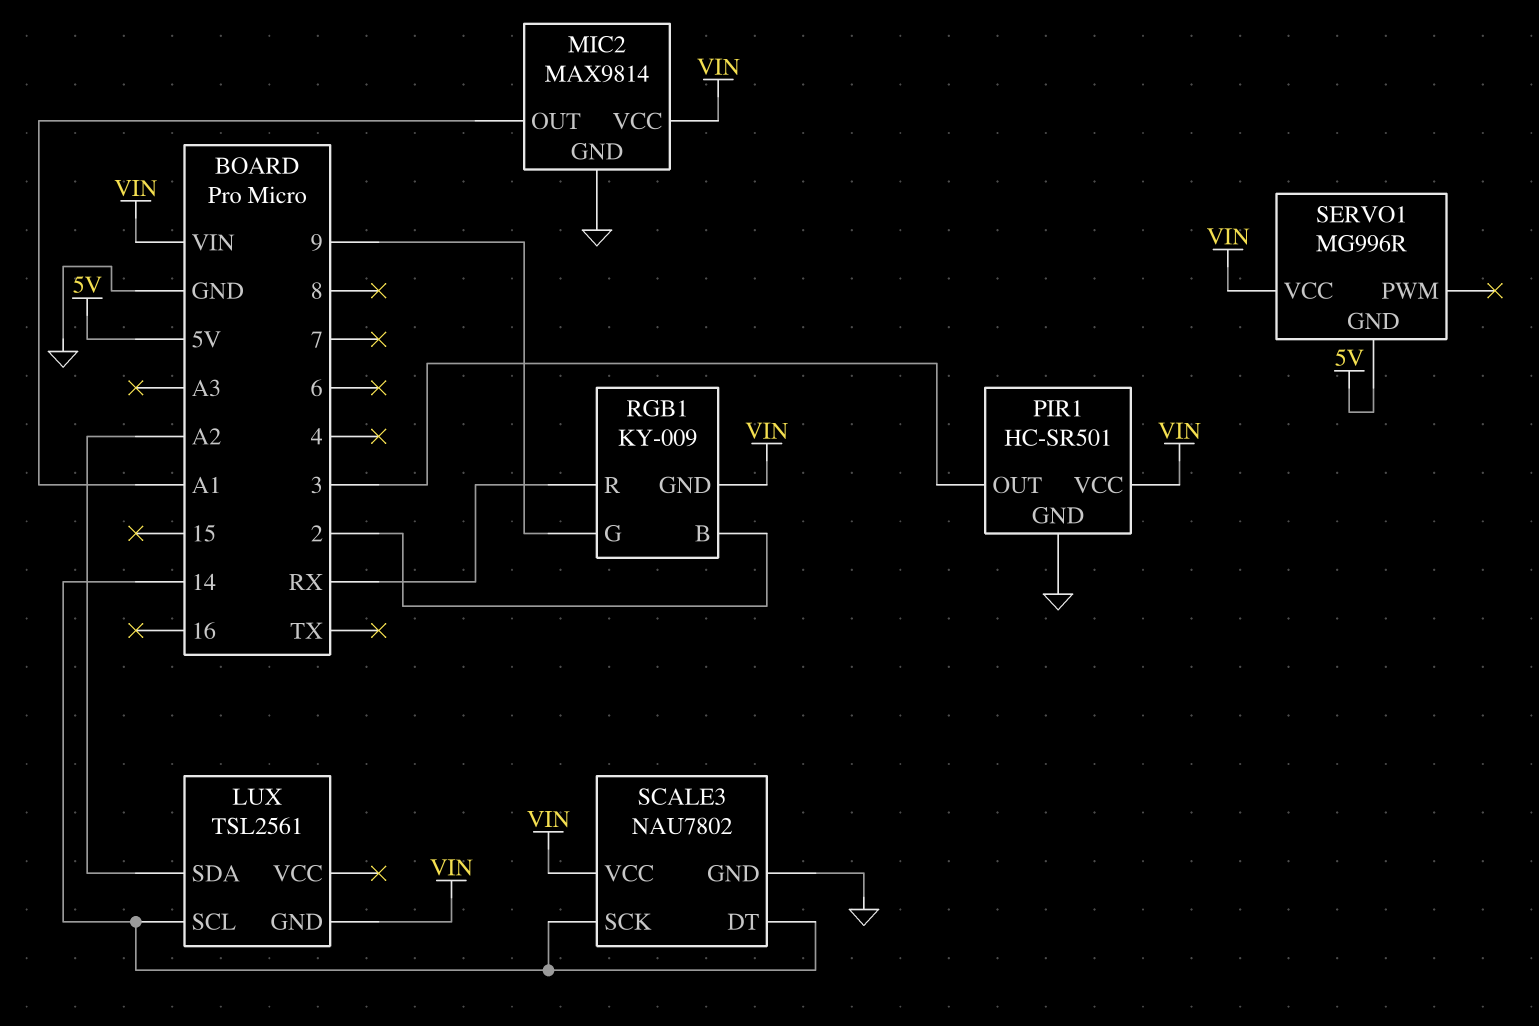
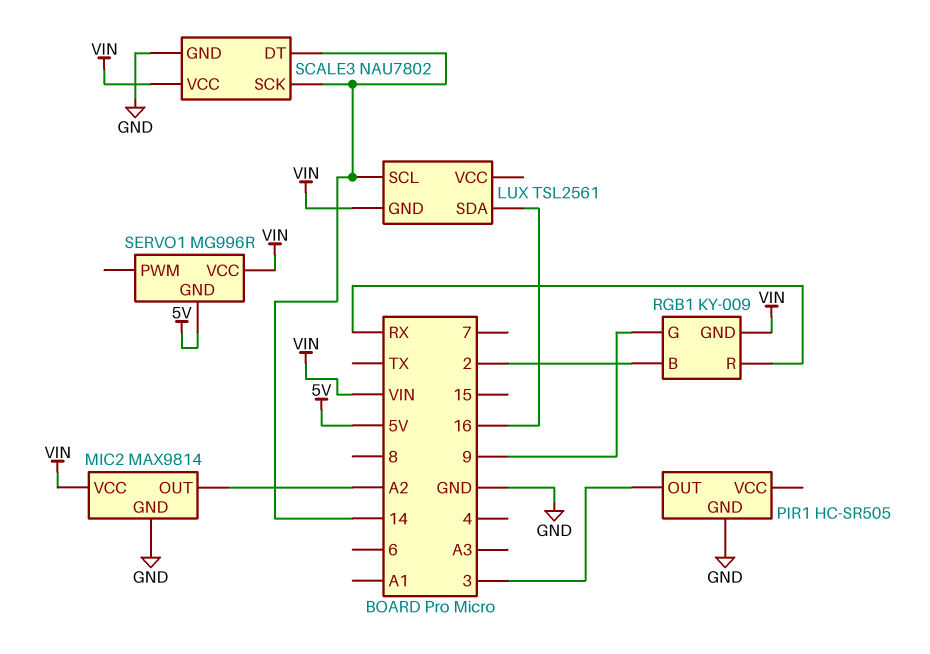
LUX pin SDA: A2 -> 16
MIC2 pin OUT: A1 -> A2
PIR1: HC-SR501 -> HC-SR505
PIR1 pin VCC: VIN -> none

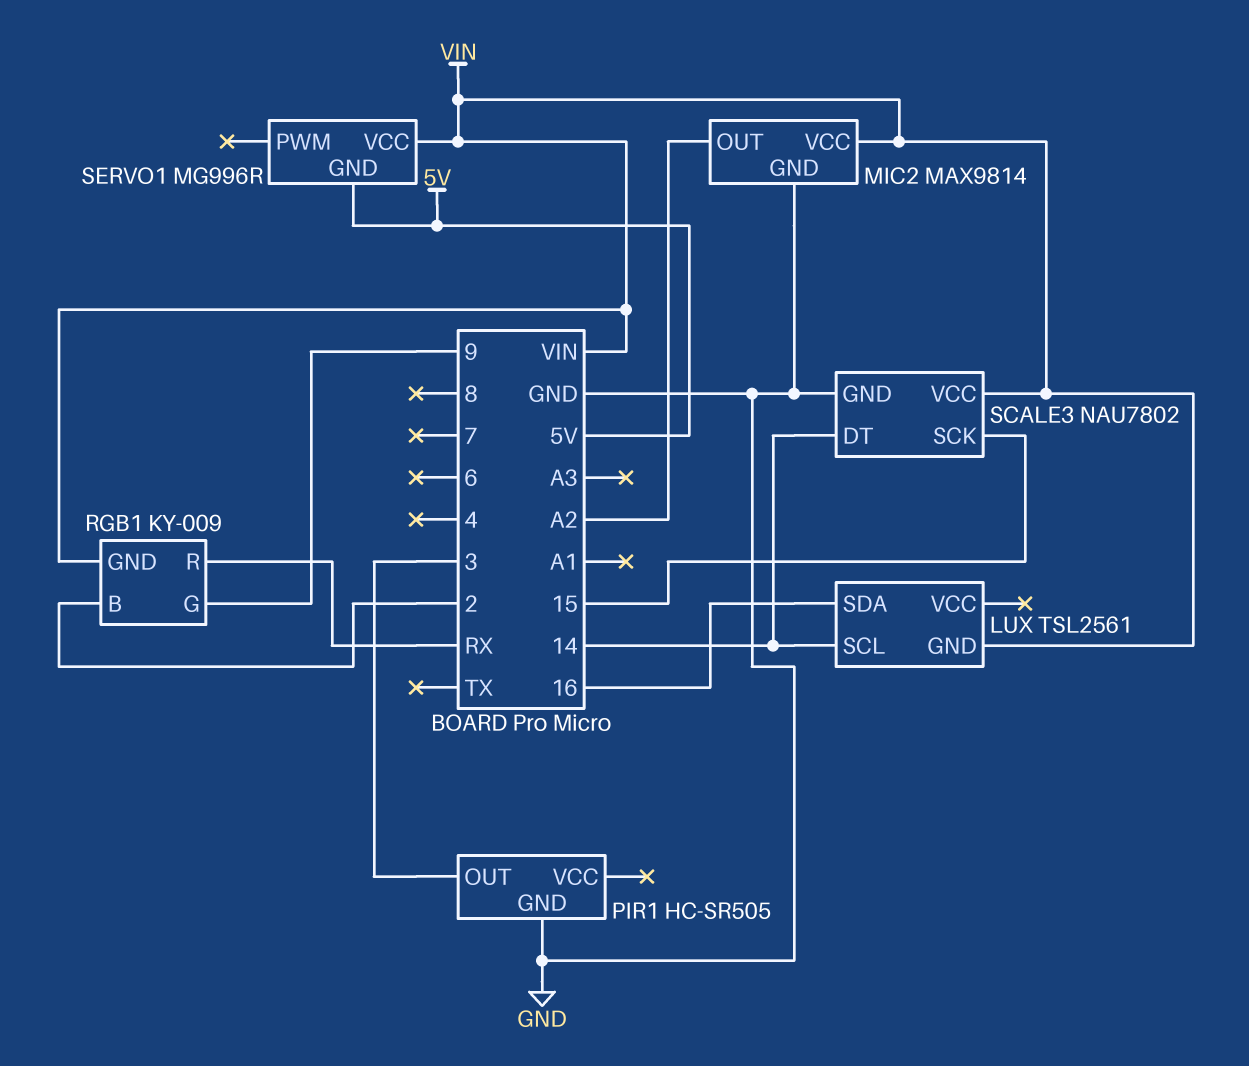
SCALE3 pin SCK: 14 -> 15

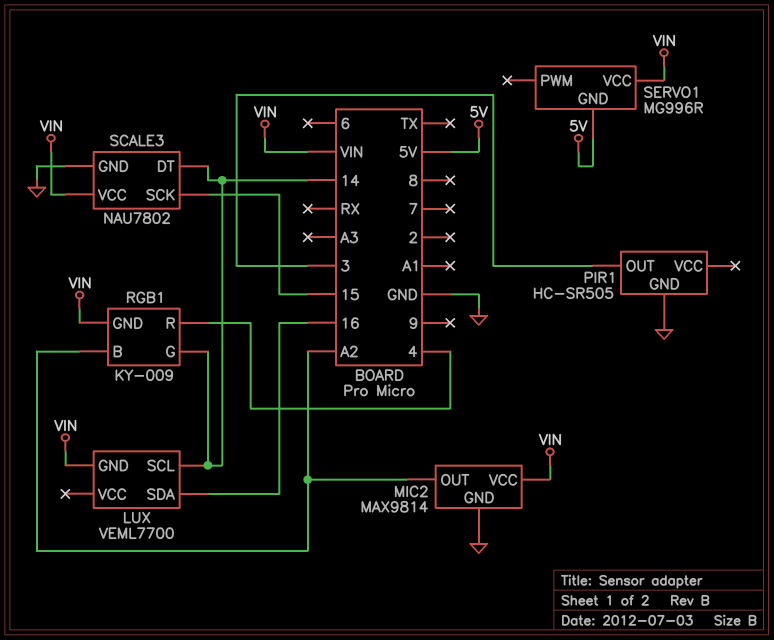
LUX: TSL2561 -> VEML7700
RGB1 pin B: 2 -> A2
RGB1 pin G: 9 -> 14
RGB1 pin R: RX -> 4

